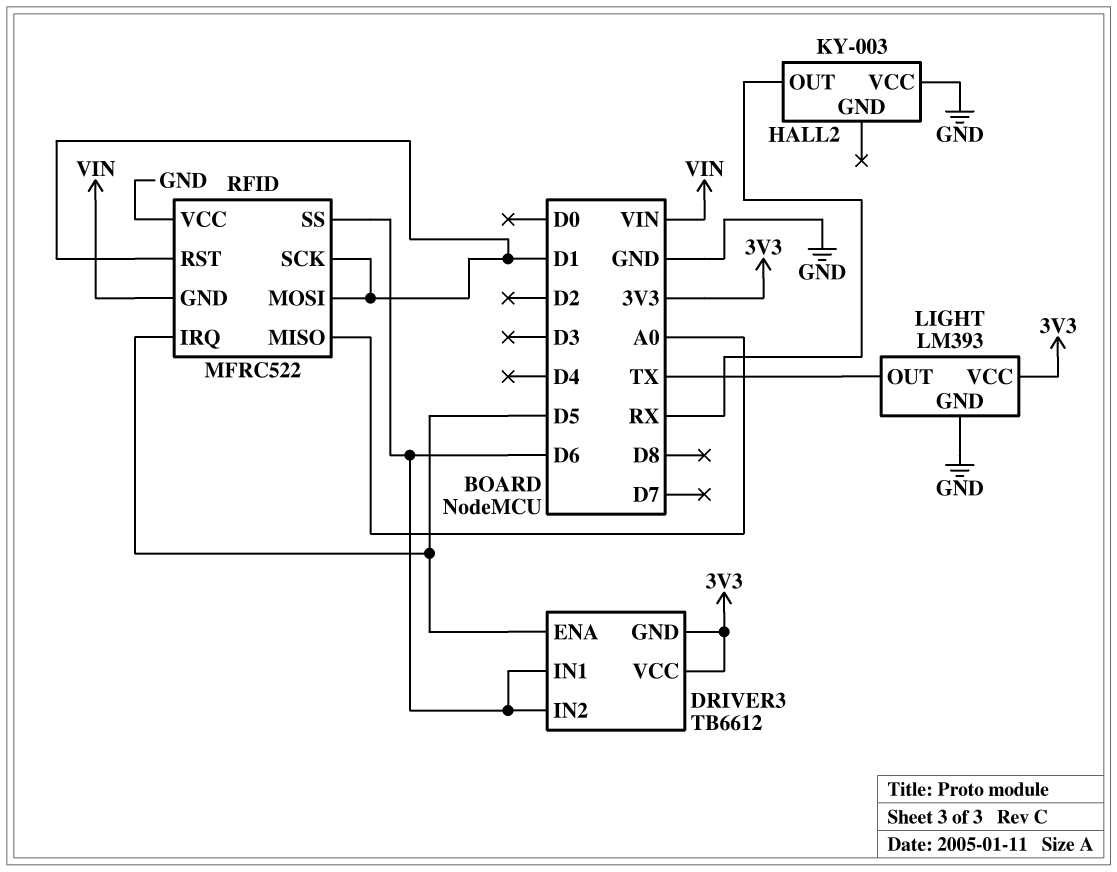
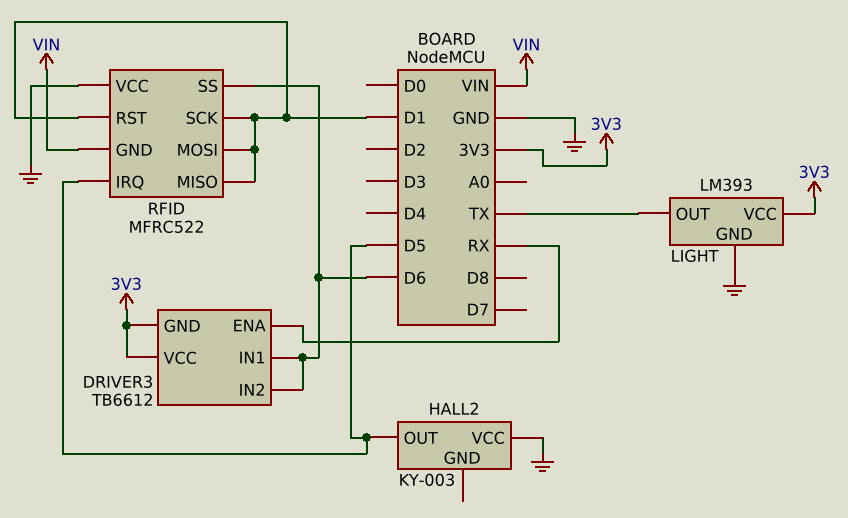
DRIVER3 pin ENA: D5 -> RX
HALL2 pin OUT: RX -> D5
RFID pin MISO: A0 -> D1

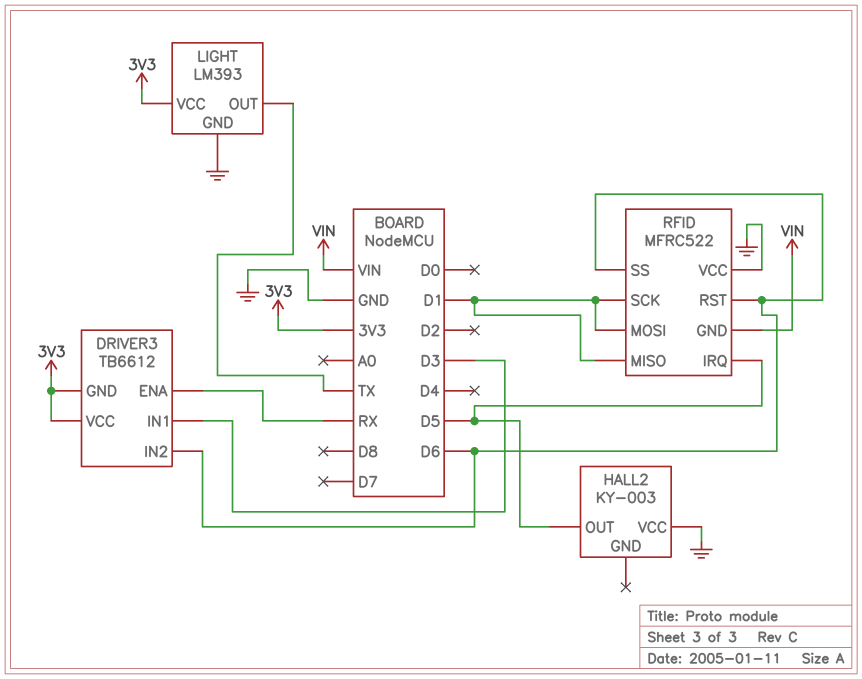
DRIVER3 pin IN1: D6 -> D3
RFID pin RST: D1 -> D6

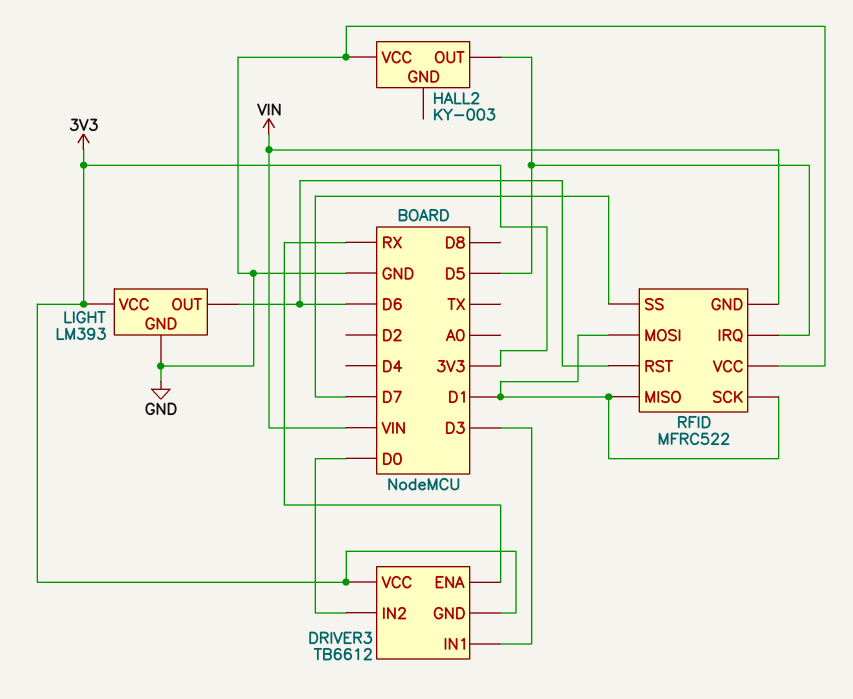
DRIVER3 pin IN2: D6 -> D0
LIGHT pin OUT: TX -> D6
RFID pin SS: D6 -> D7

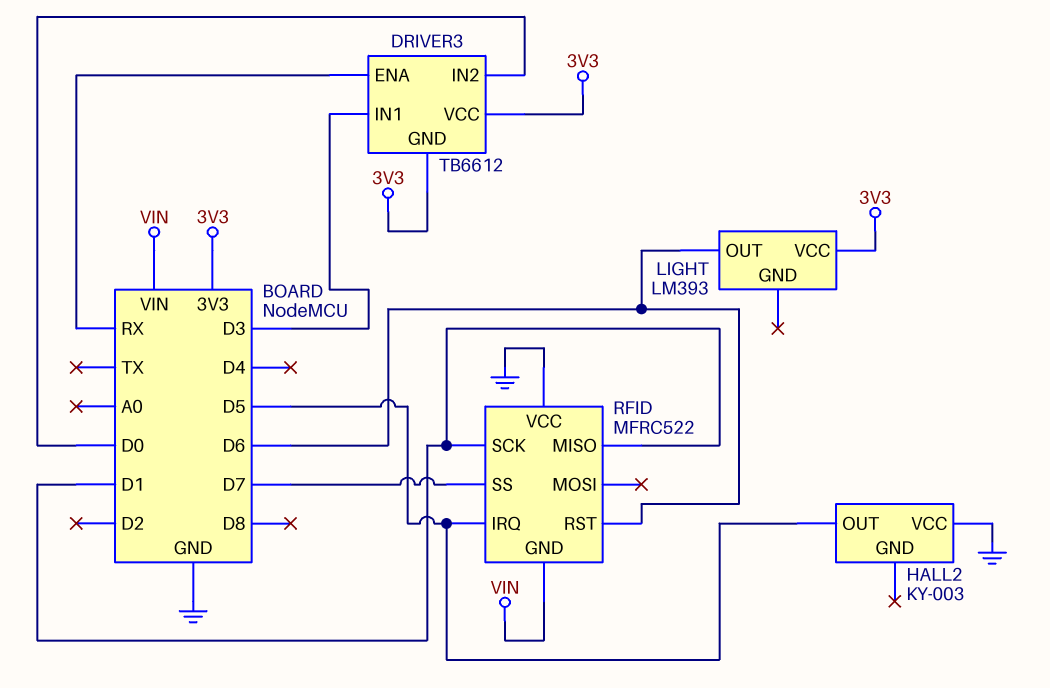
LIGHT pin GND: GND -> none
RFID pin MOSI: D1 -> none

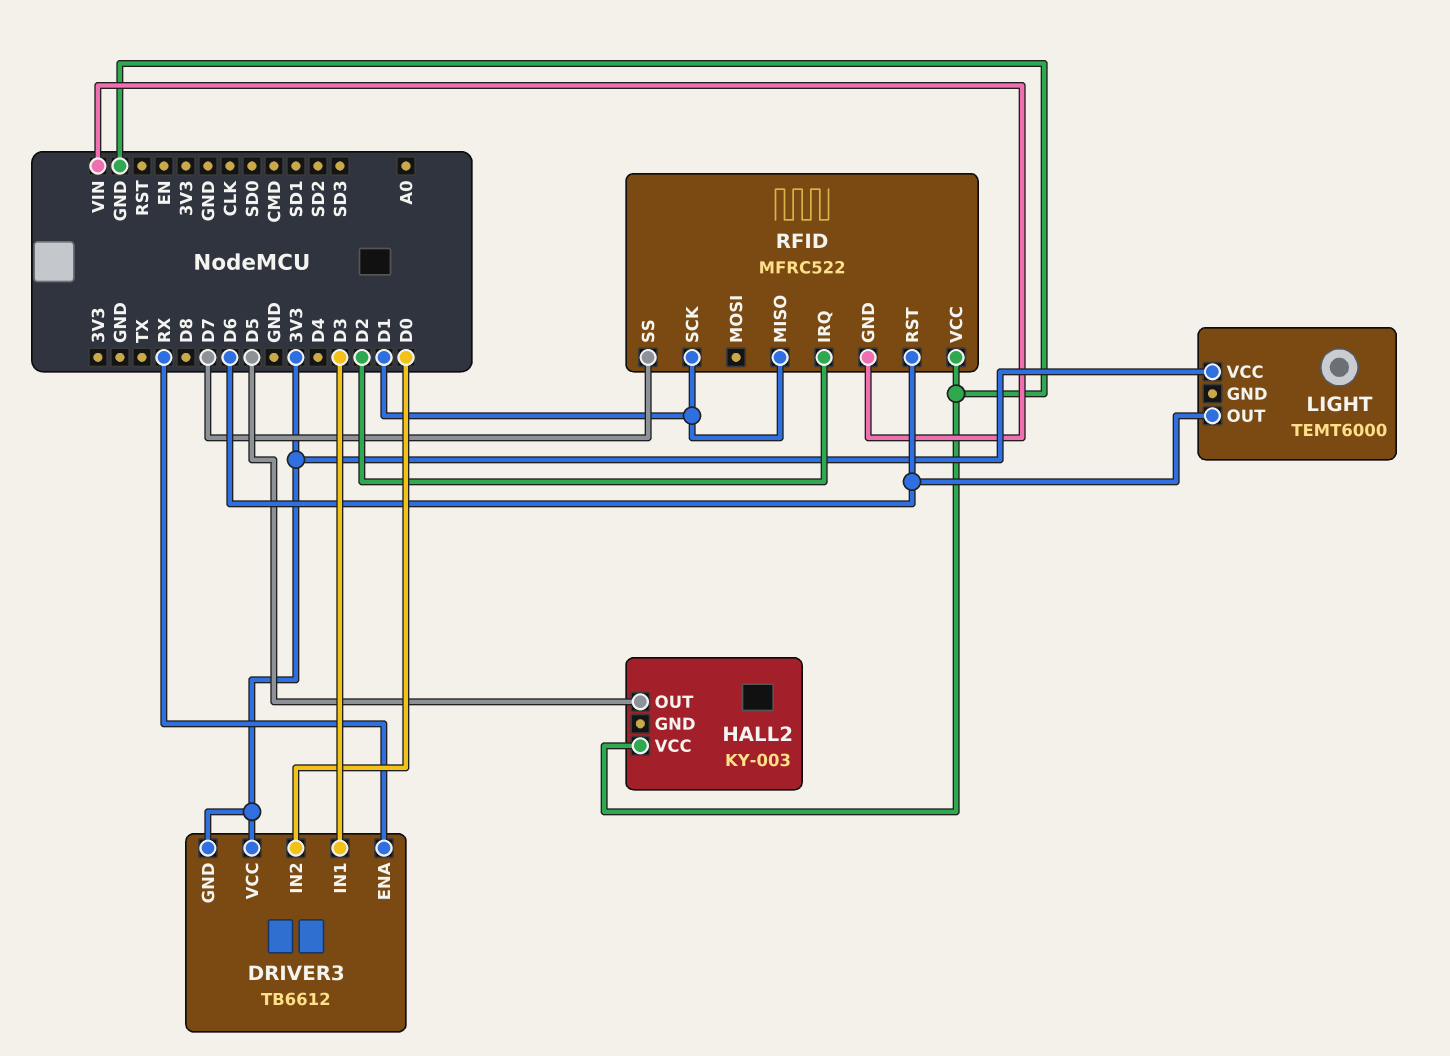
LIGHT: LM393 -> TEMT6000
RFID pin IRQ: D5 -> D2

